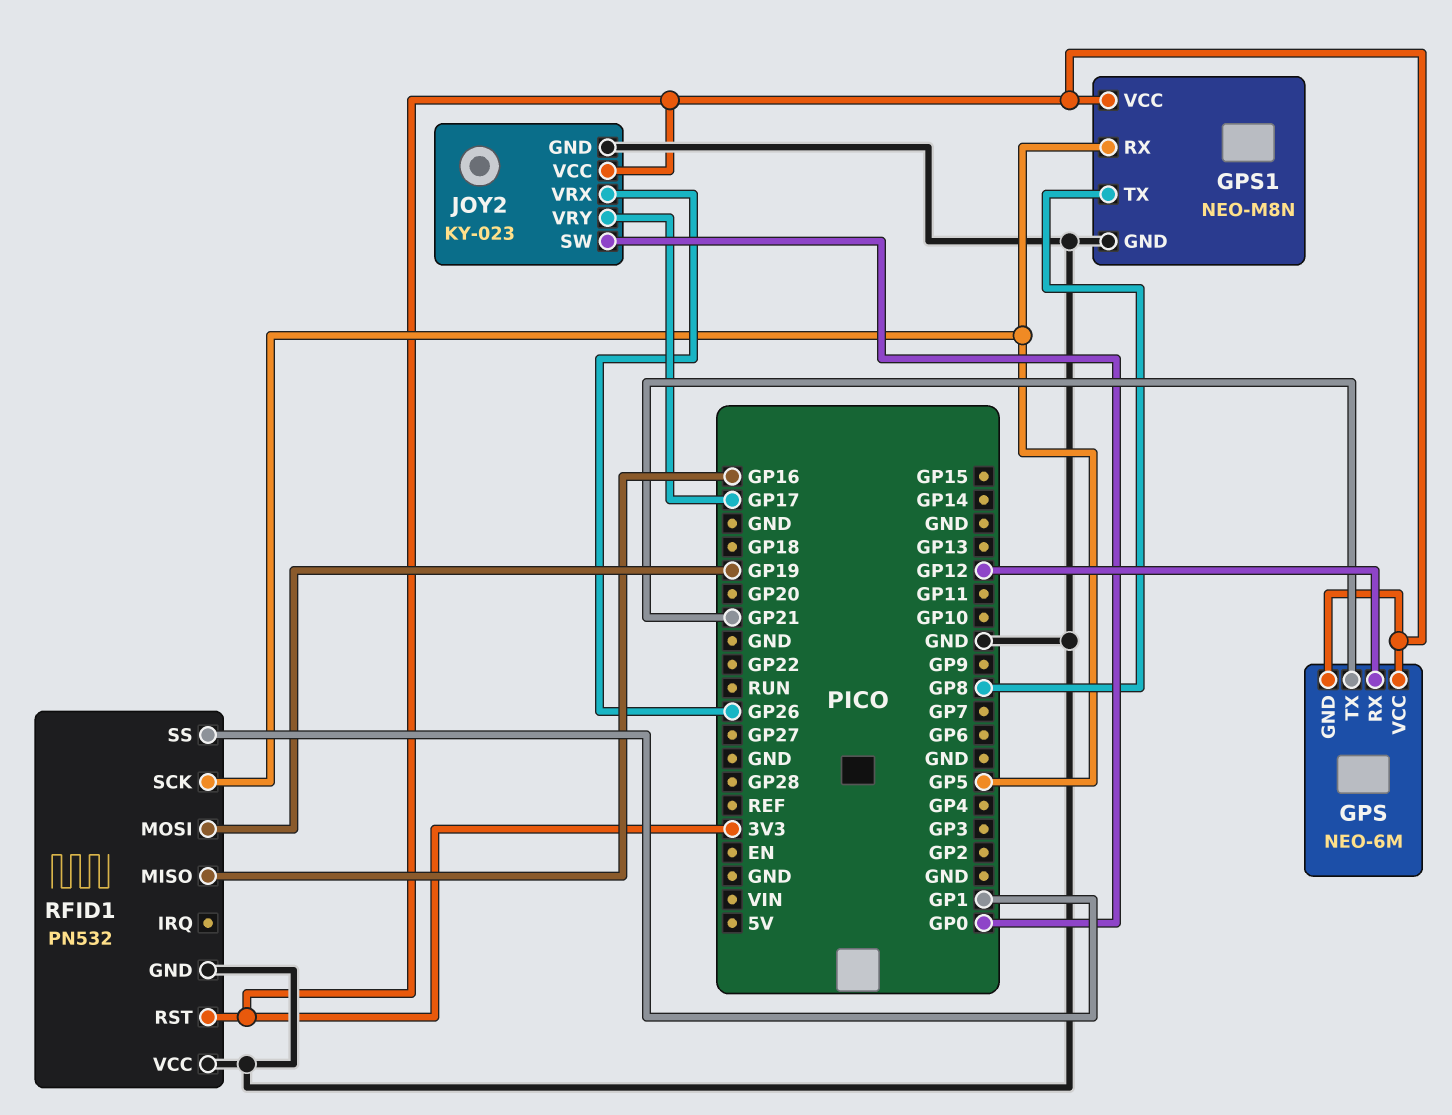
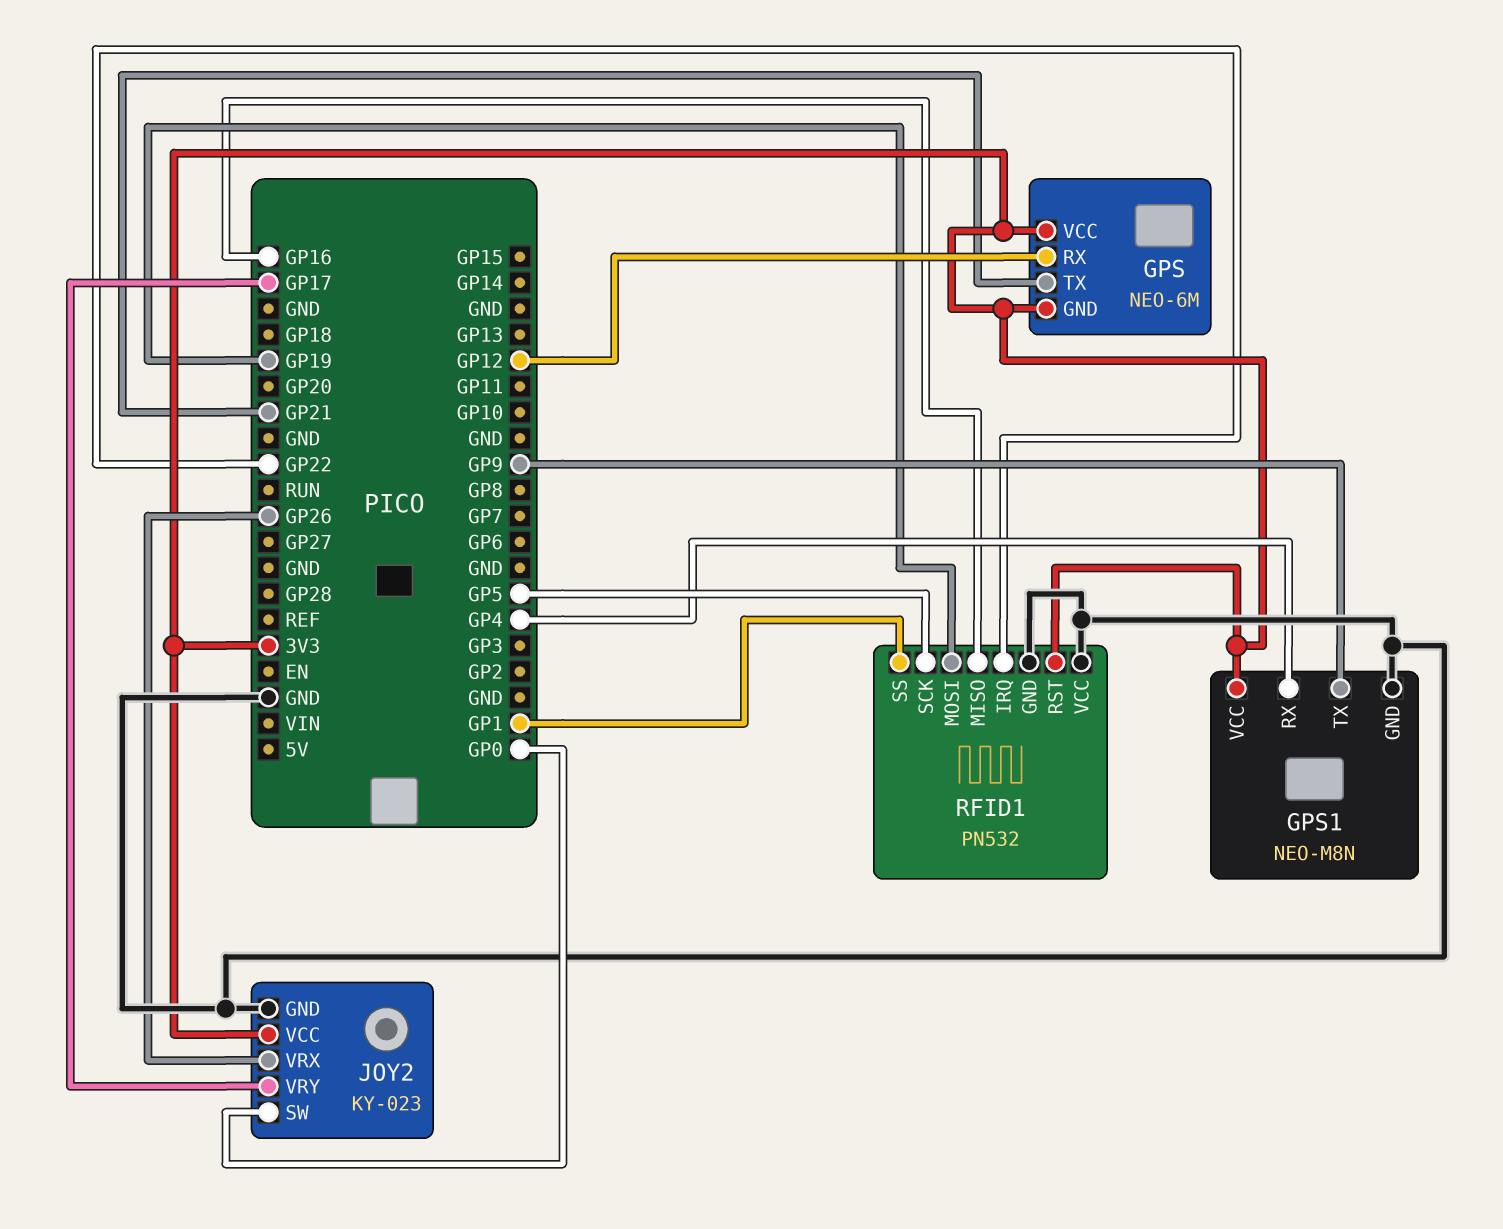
GPS1 pin RX: GP5 -> GP4
GPS1 pin TX: GP8 -> GP9
RFID1 pin IRQ: none -> GP22

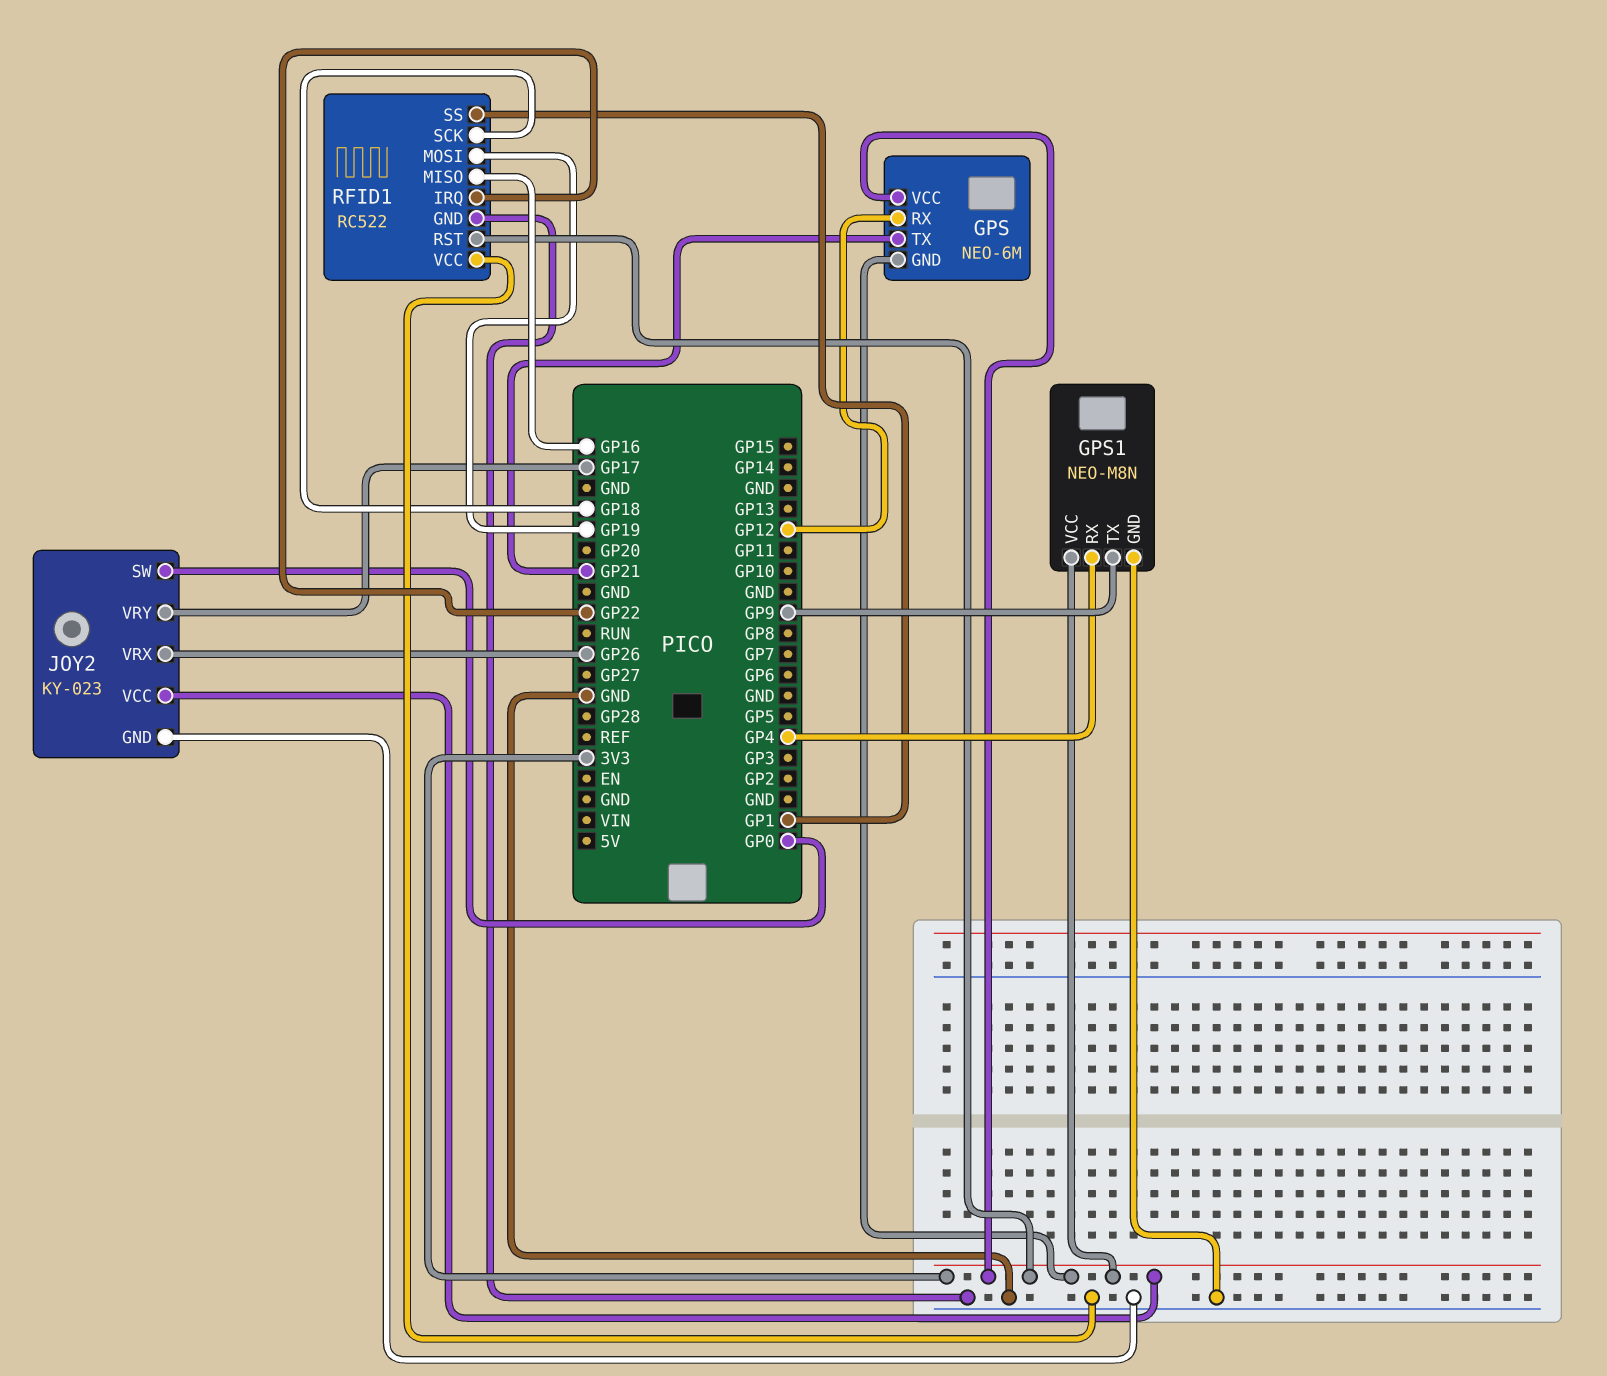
RFID1: PN532 -> RC522
RFID1 pin SCK: GP5 -> GP18

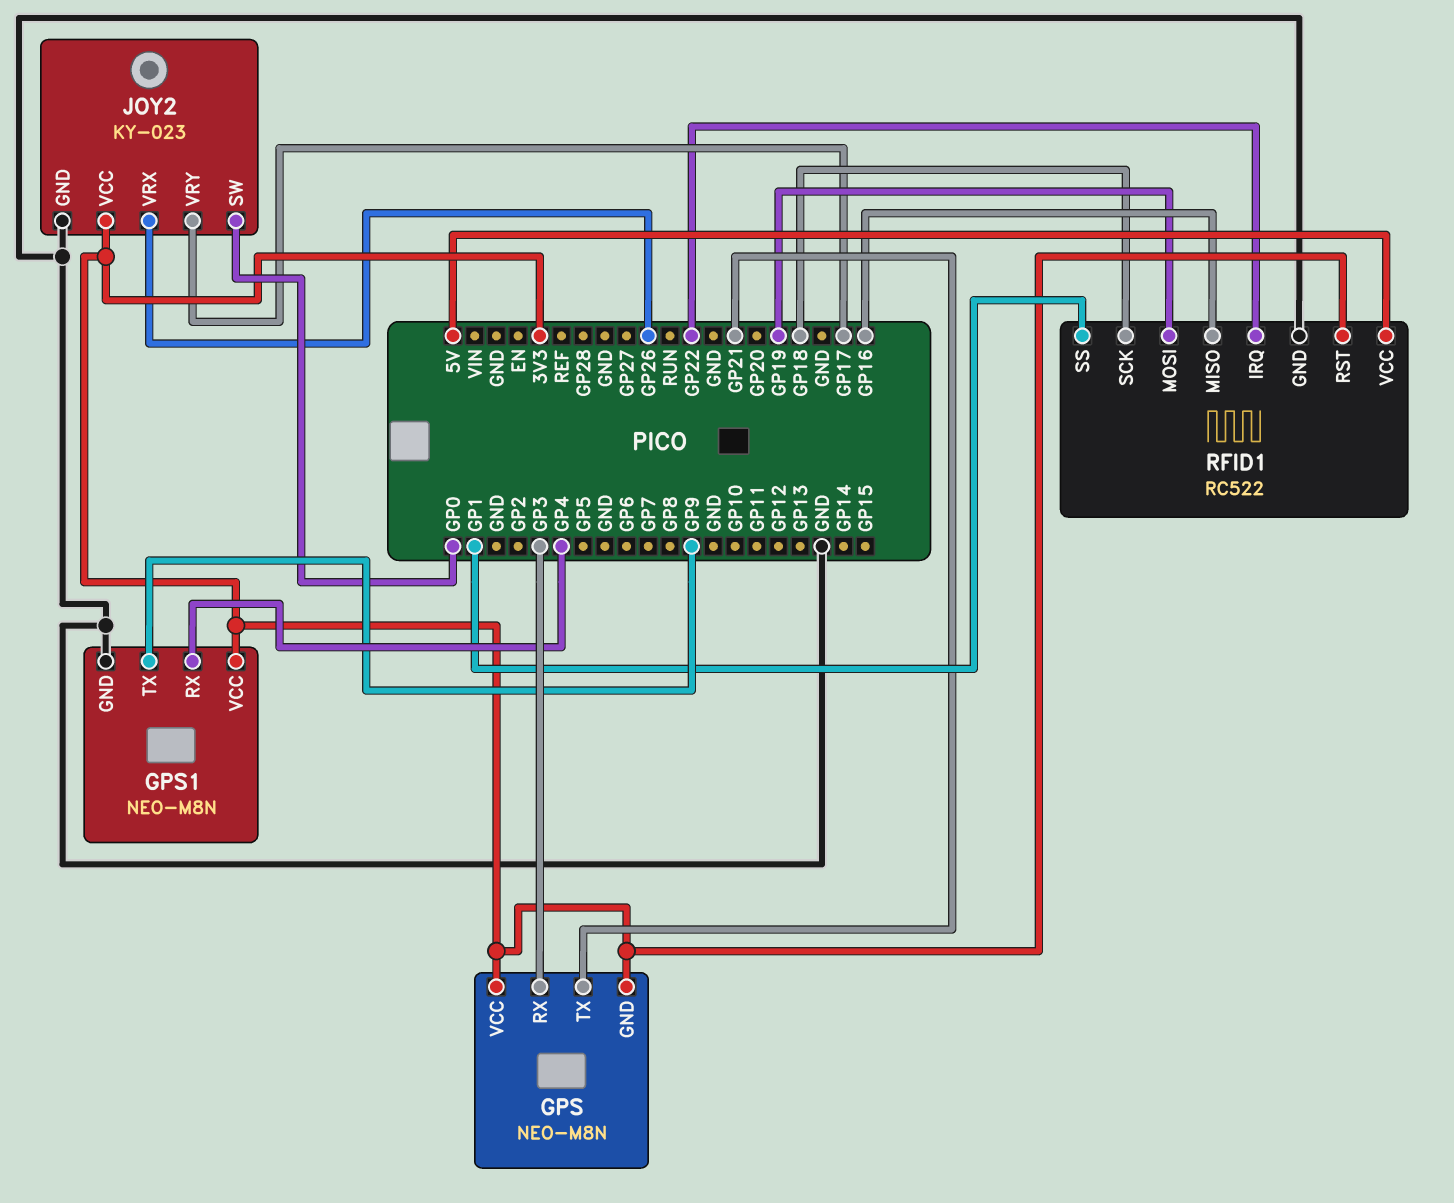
GPS: NEO-6M -> NEO-M8N
GPS pin RX: GP12 -> GP3
RFID1 pin VCC: GND -> 5V

